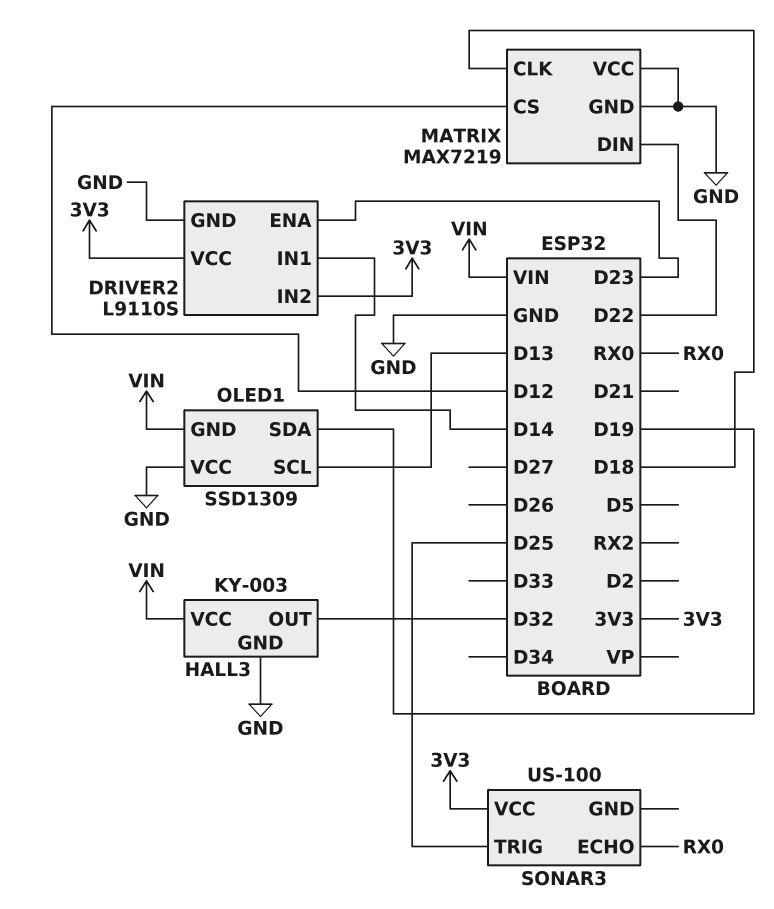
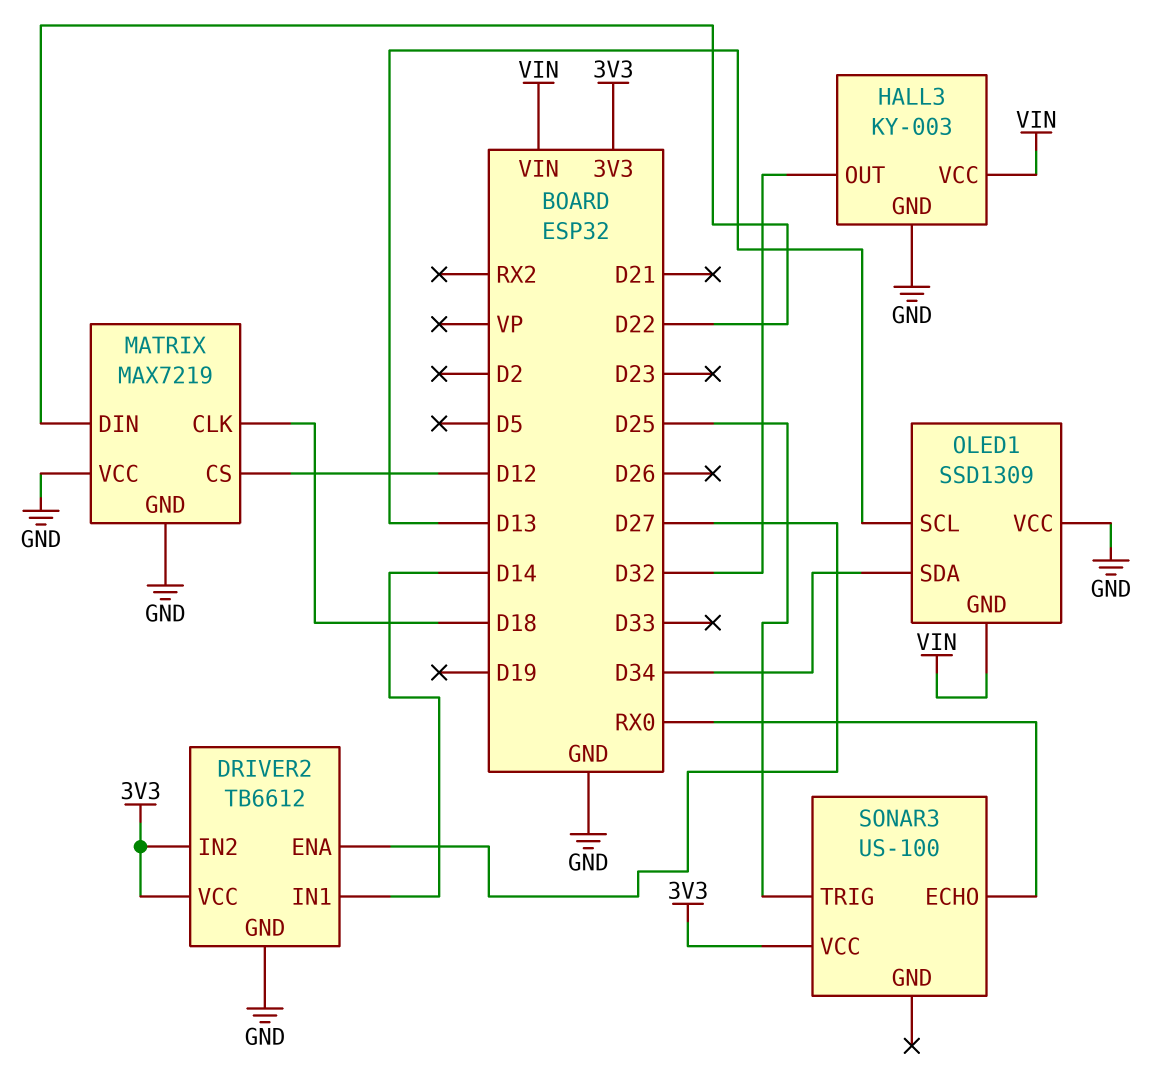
DRIVER2: L9110S -> TB6612
DRIVER2 pin ENA: D23 -> D27
OLED1 pin SDA: D19 -> D34

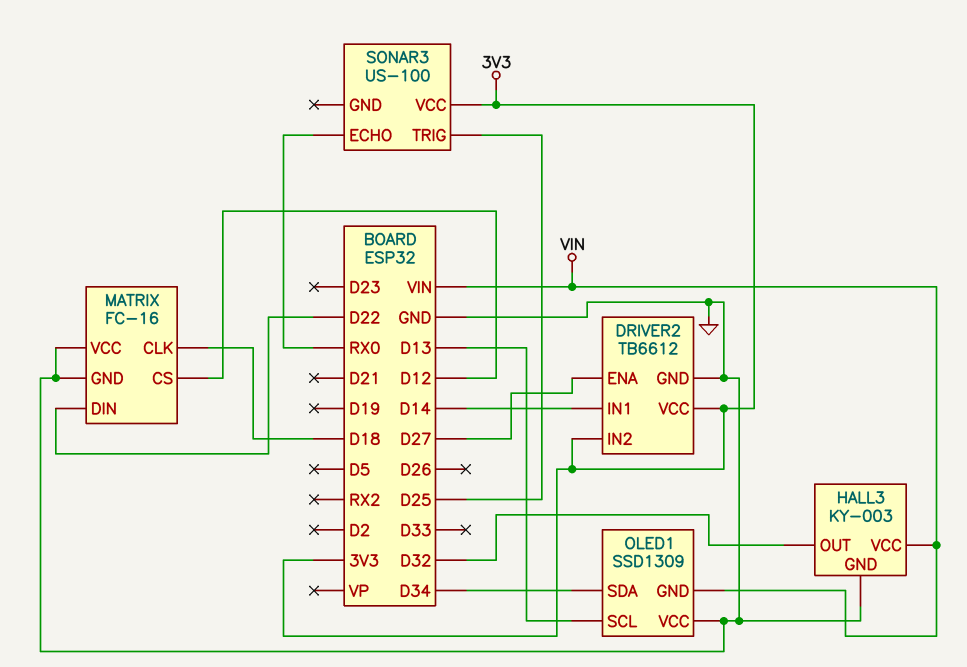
MATRIX: MAX7219 -> FC-16

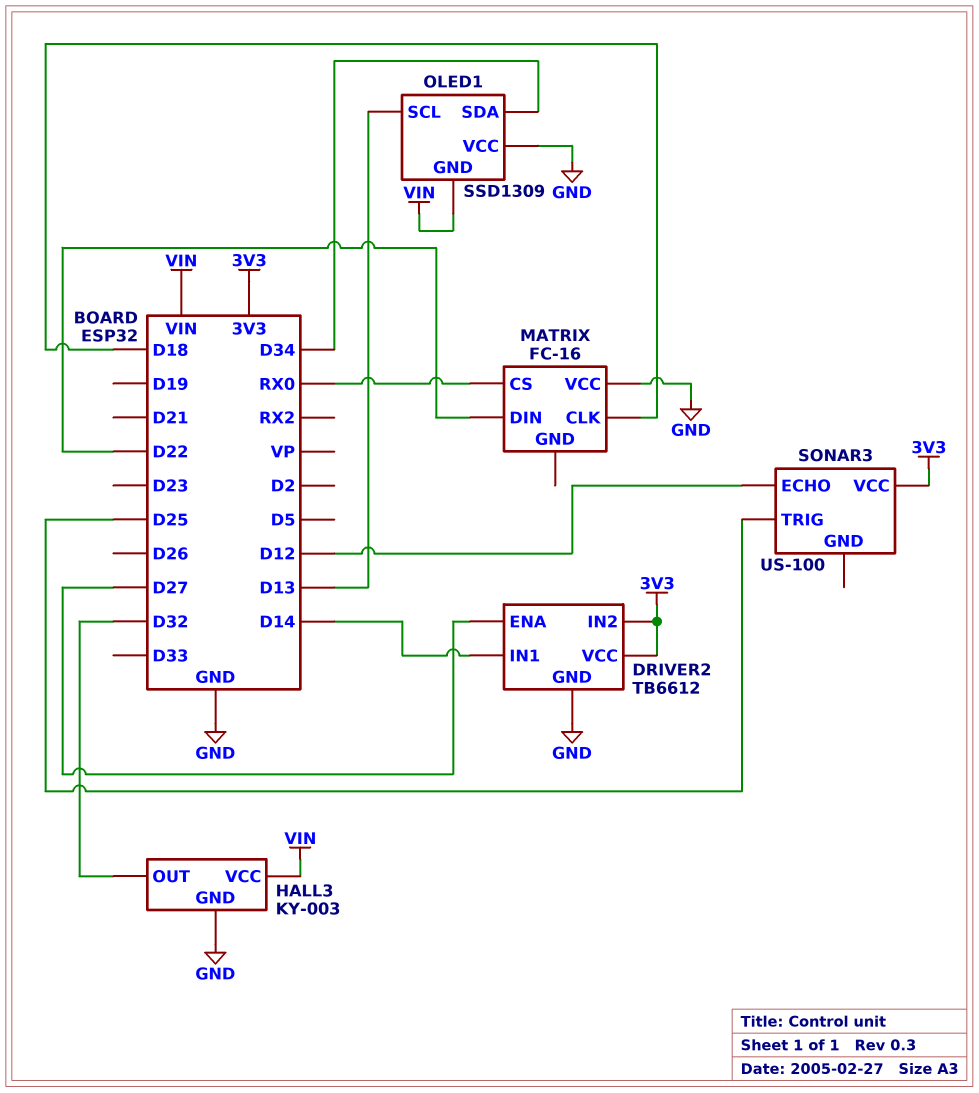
MATRIX pin CS: D12 -> RX0
MATRIX pin GND: GND -> none
SONAR3 pin ECHO: RX0 -> D12

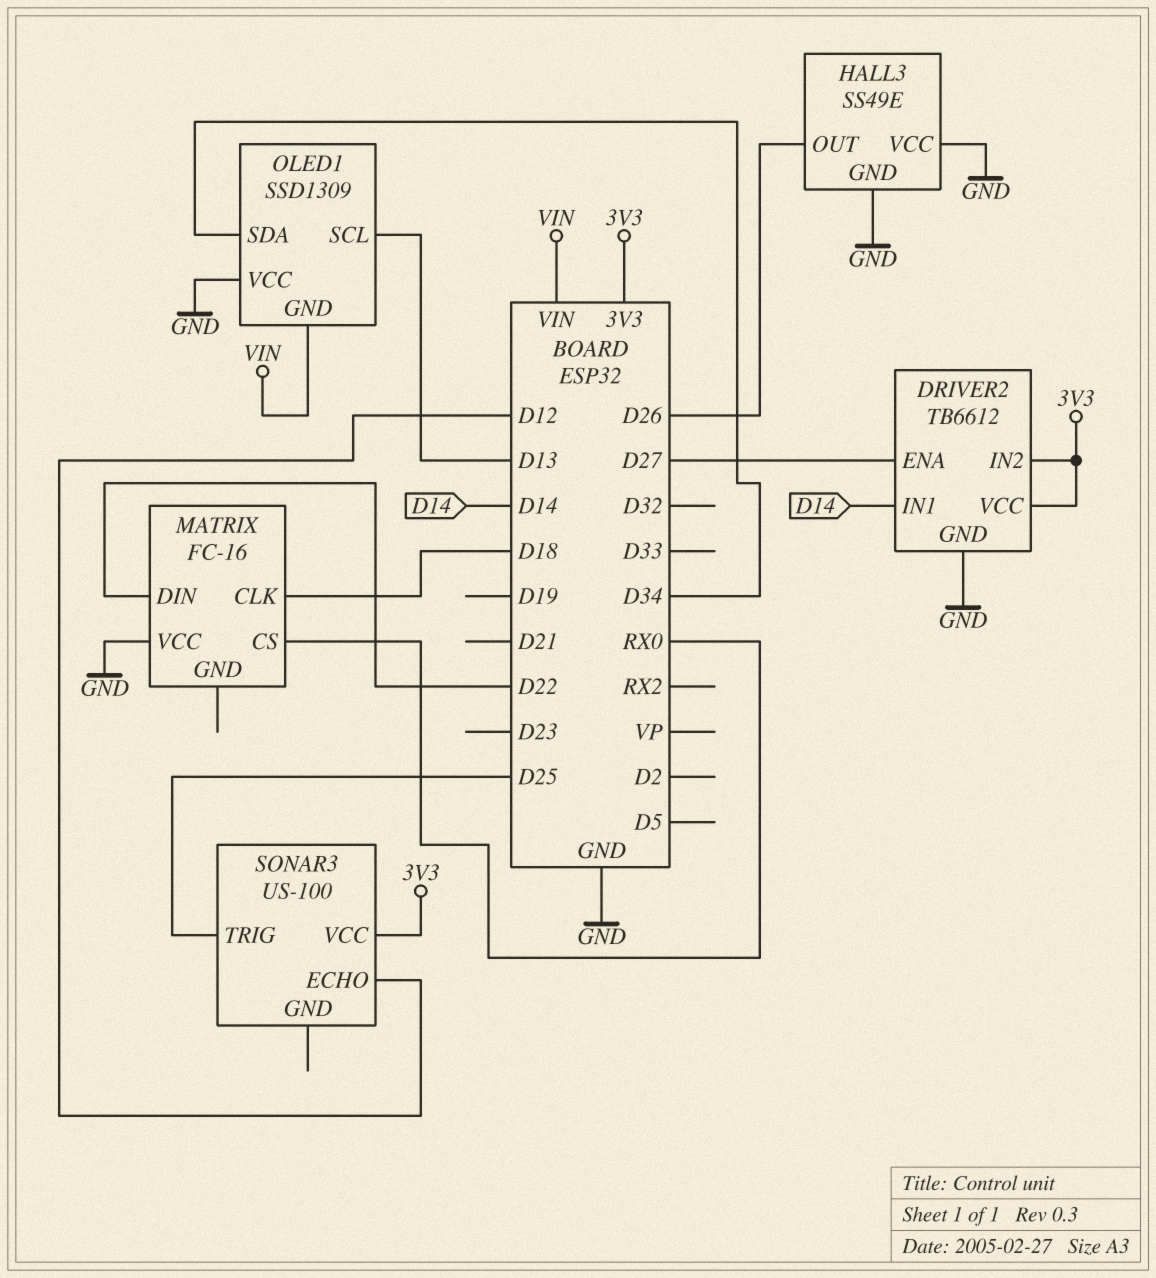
HALL3: KY-003 -> SS49E
HALL3 pin OUT: D32 -> D26
HALL3 pin VCC: VIN -> GND

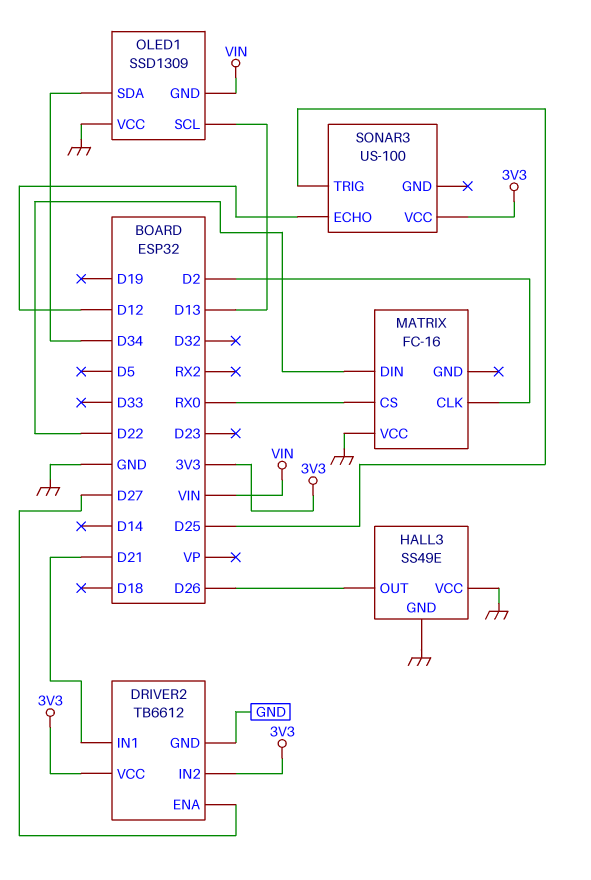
DRIVER2 pin IN1: D14 -> D21
MATRIX pin CLK: D18 -> D2

